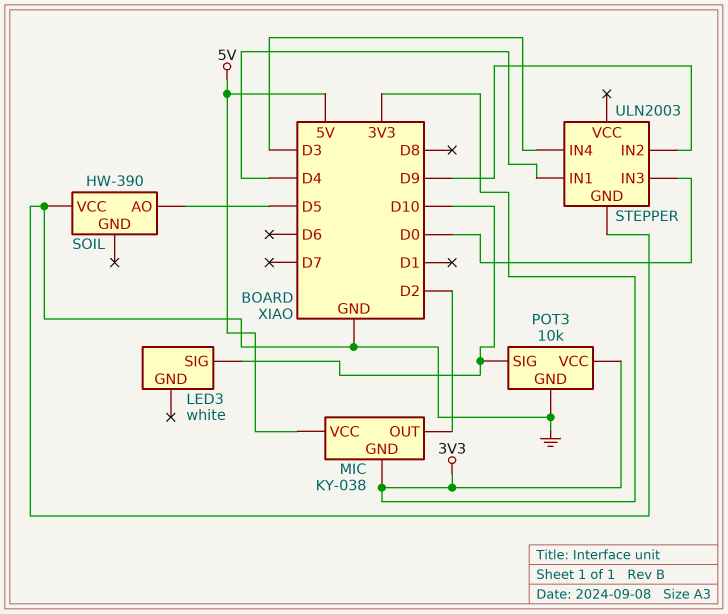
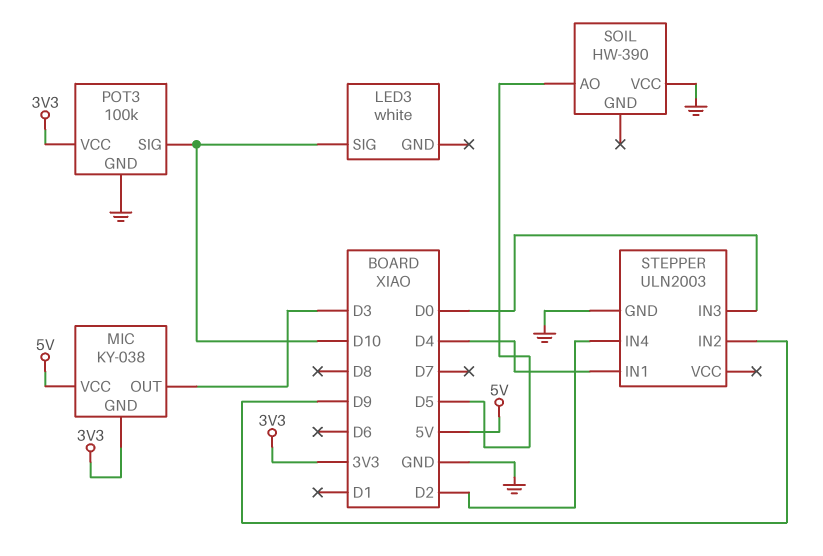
MIC pin OUT: D2 -> D3
POT3: 10k -> 100k
STEPPER pin IN4: D3 -> D2

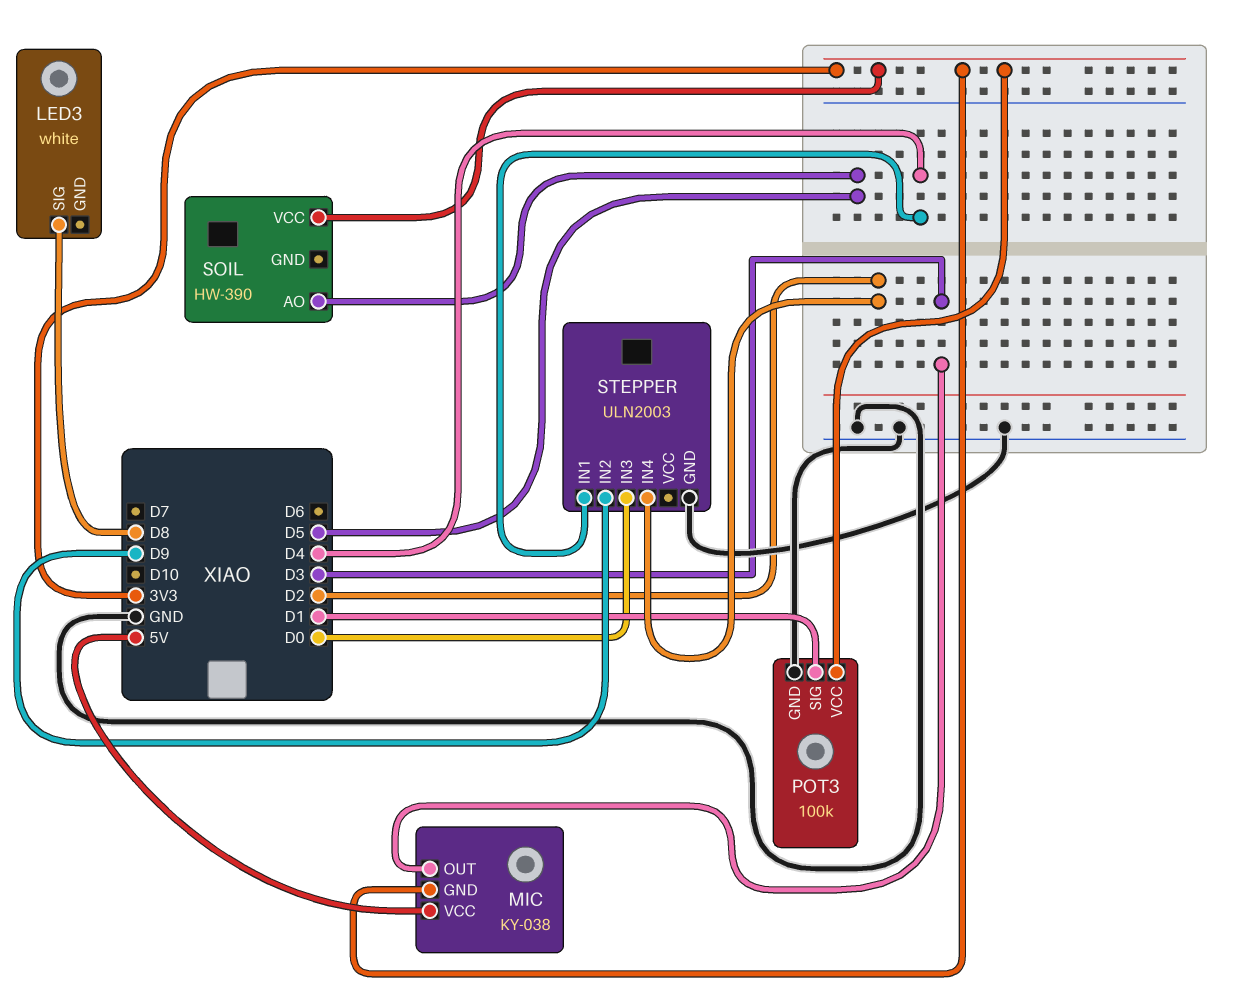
LED3 pin SIG: D10 -> D8
POT3 pin SIG: D10 -> D1
SOIL pin VCC: GND -> 3V3

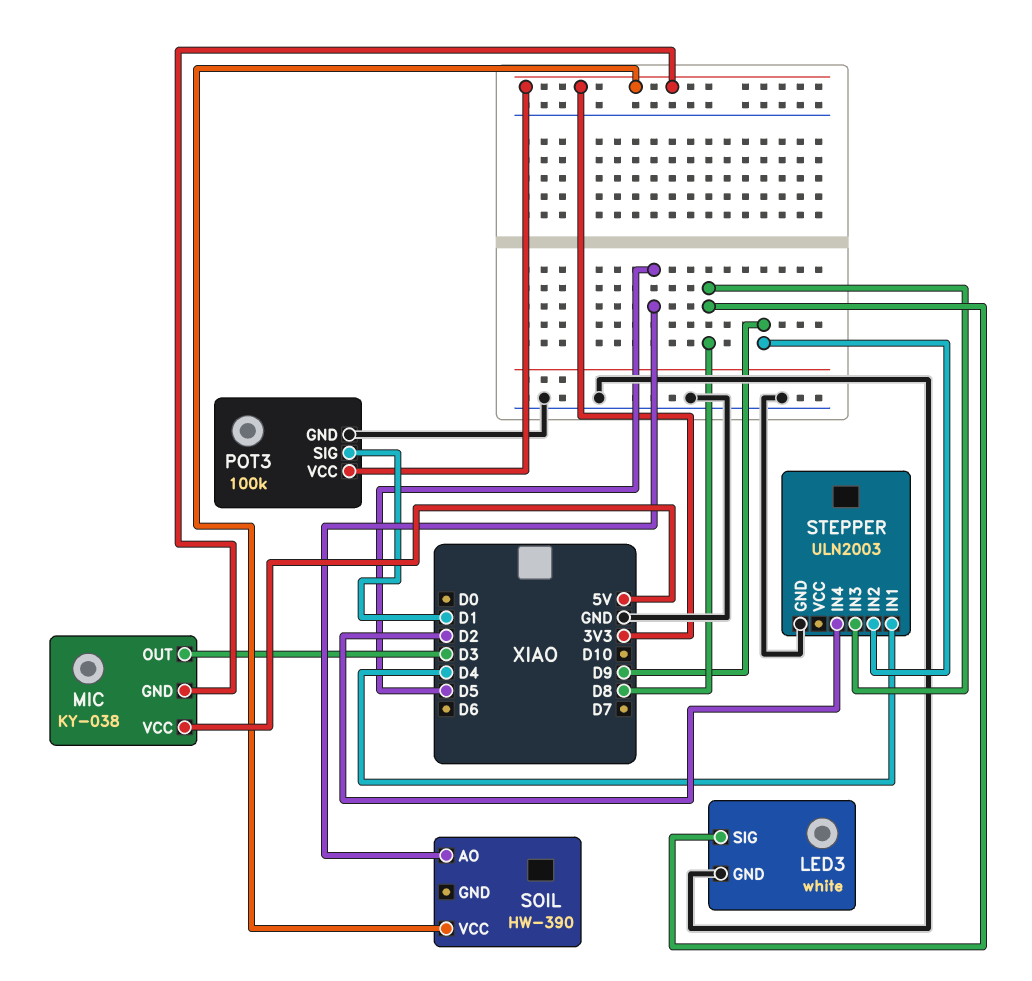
LED3 pin GND: none -> GND
STEPPER pin IN3: D0 -> D8

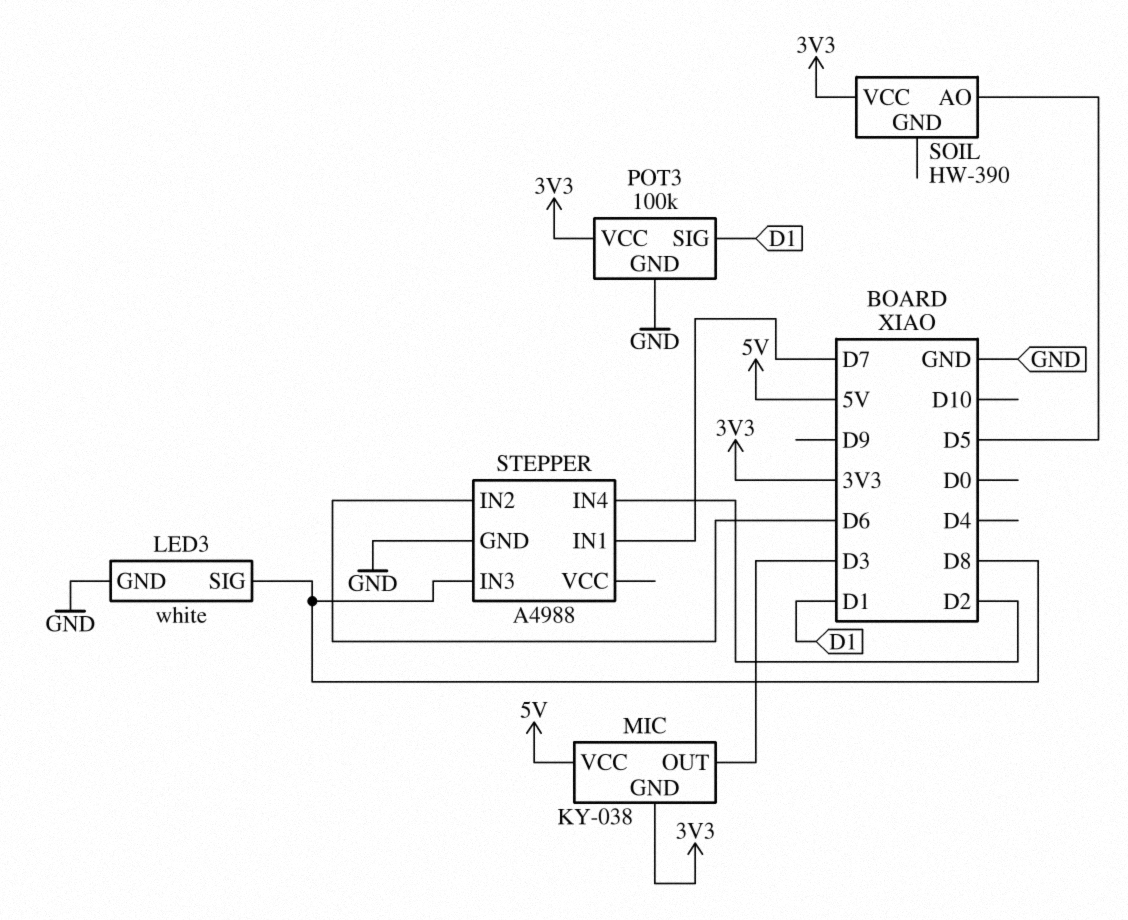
STEPPER: ULN2003 -> A4988
STEPPER pin IN1: D4 -> D7
STEPPER pin IN2: D9 -> D6

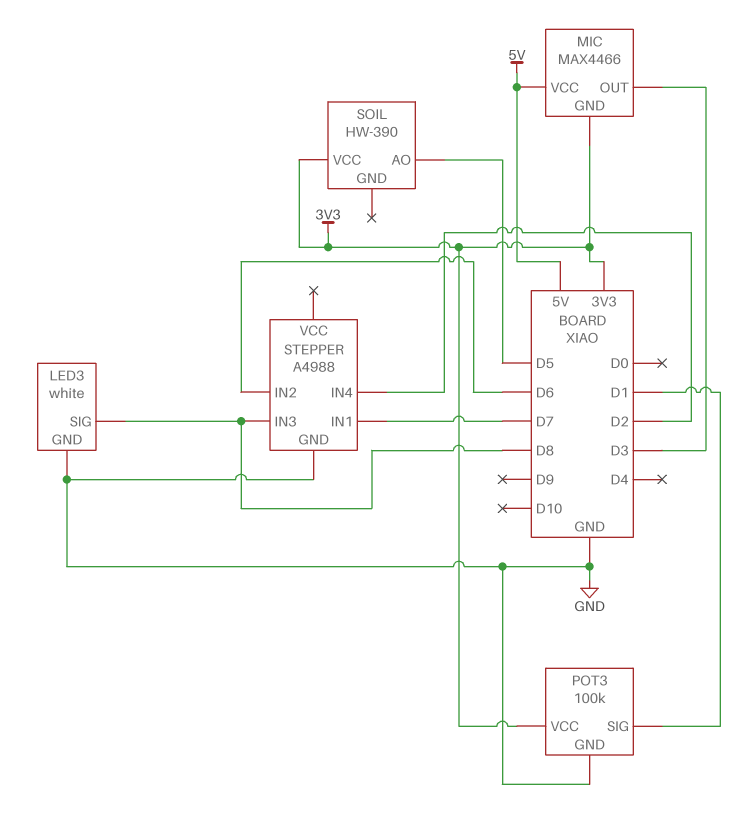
MIC: KY-038 -> MAX4466

